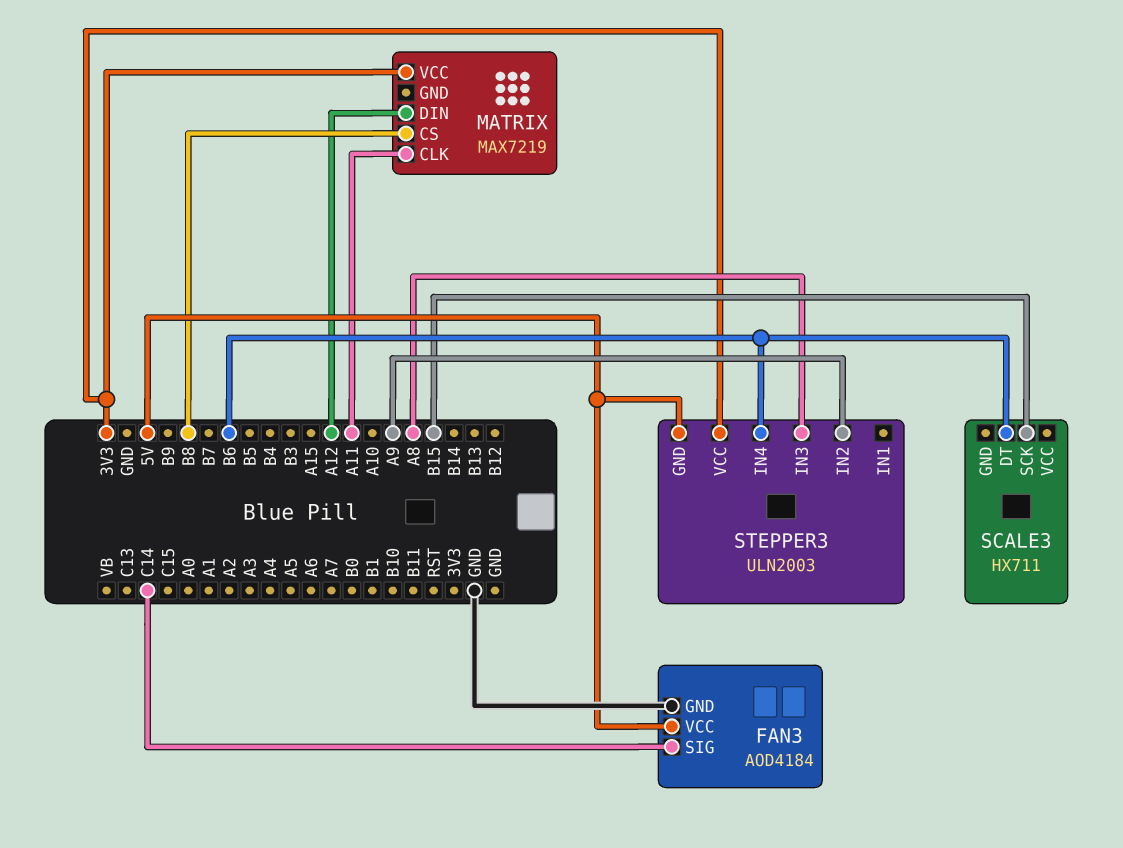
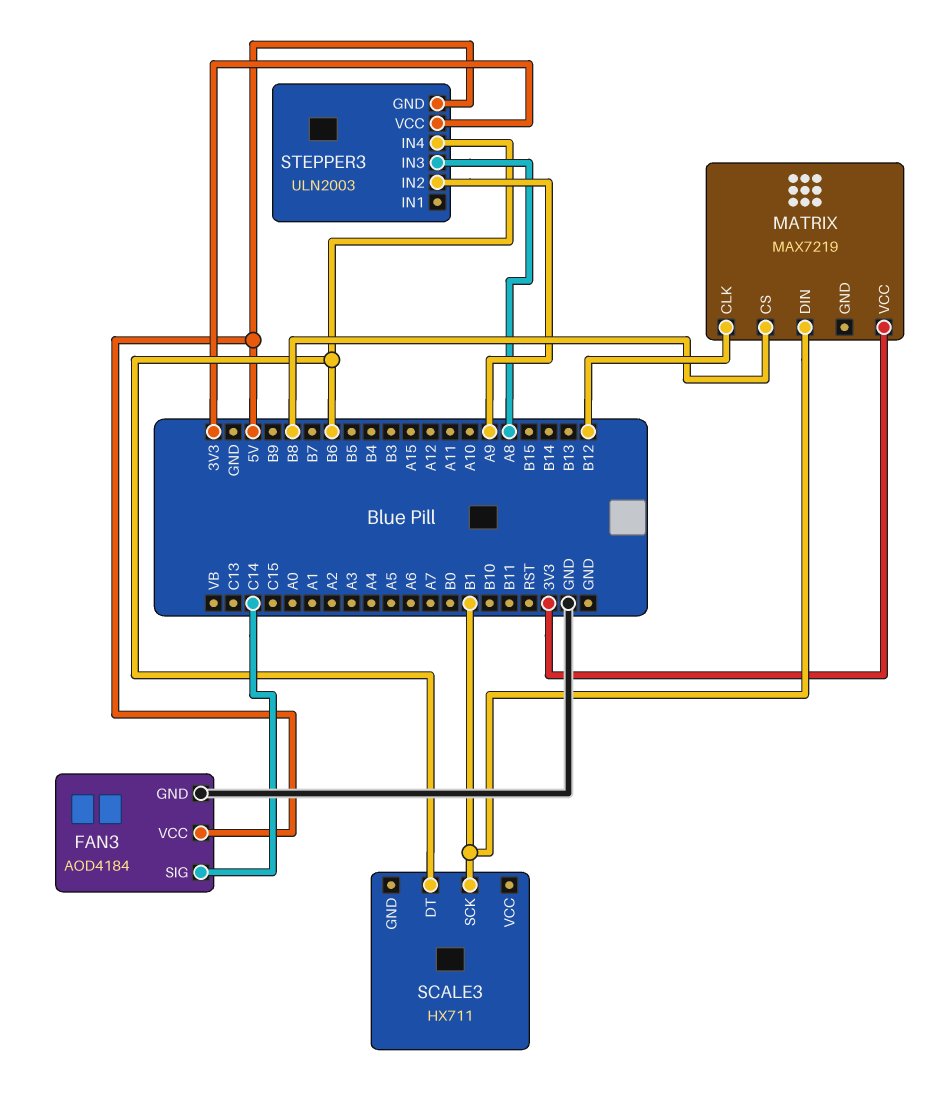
MATRIX pin CLK: A11 -> B12
MATRIX pin DIN: A12 -> B1
SCALE3 pin SCK: B15 -> B1

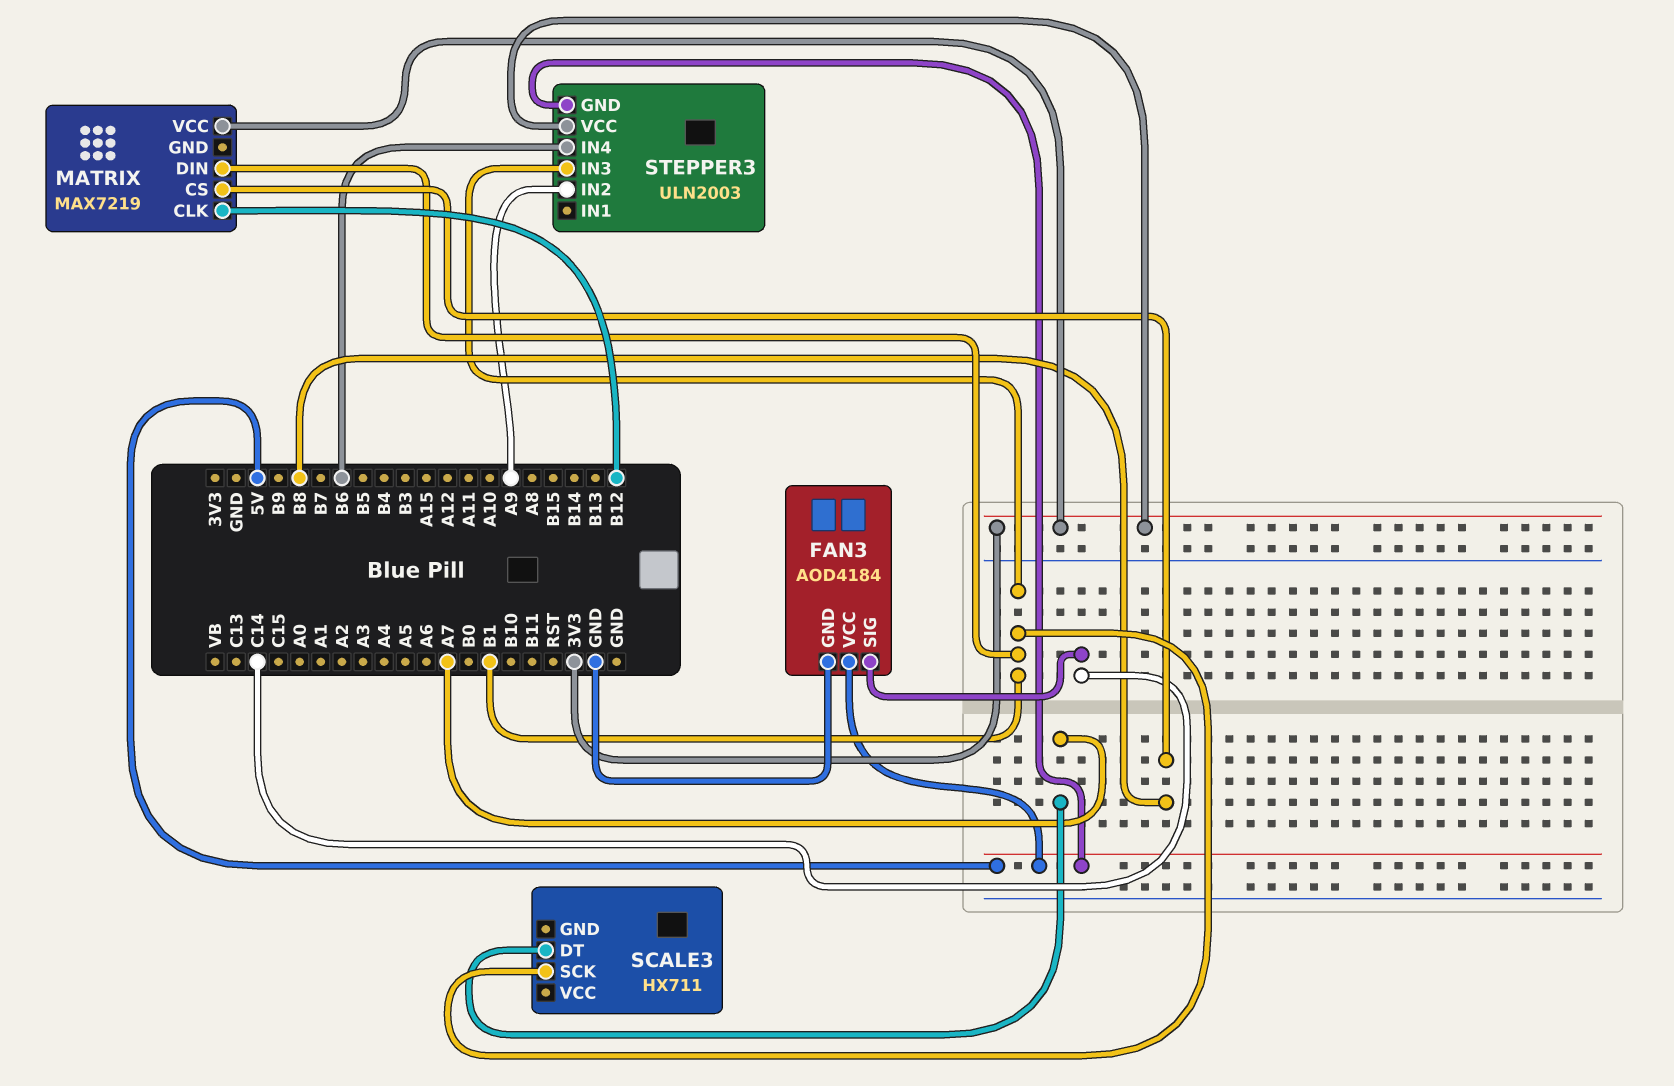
SCALE3 pin DT: B6 -> A7
STEPPER3 pin IN3: A8 -> B1

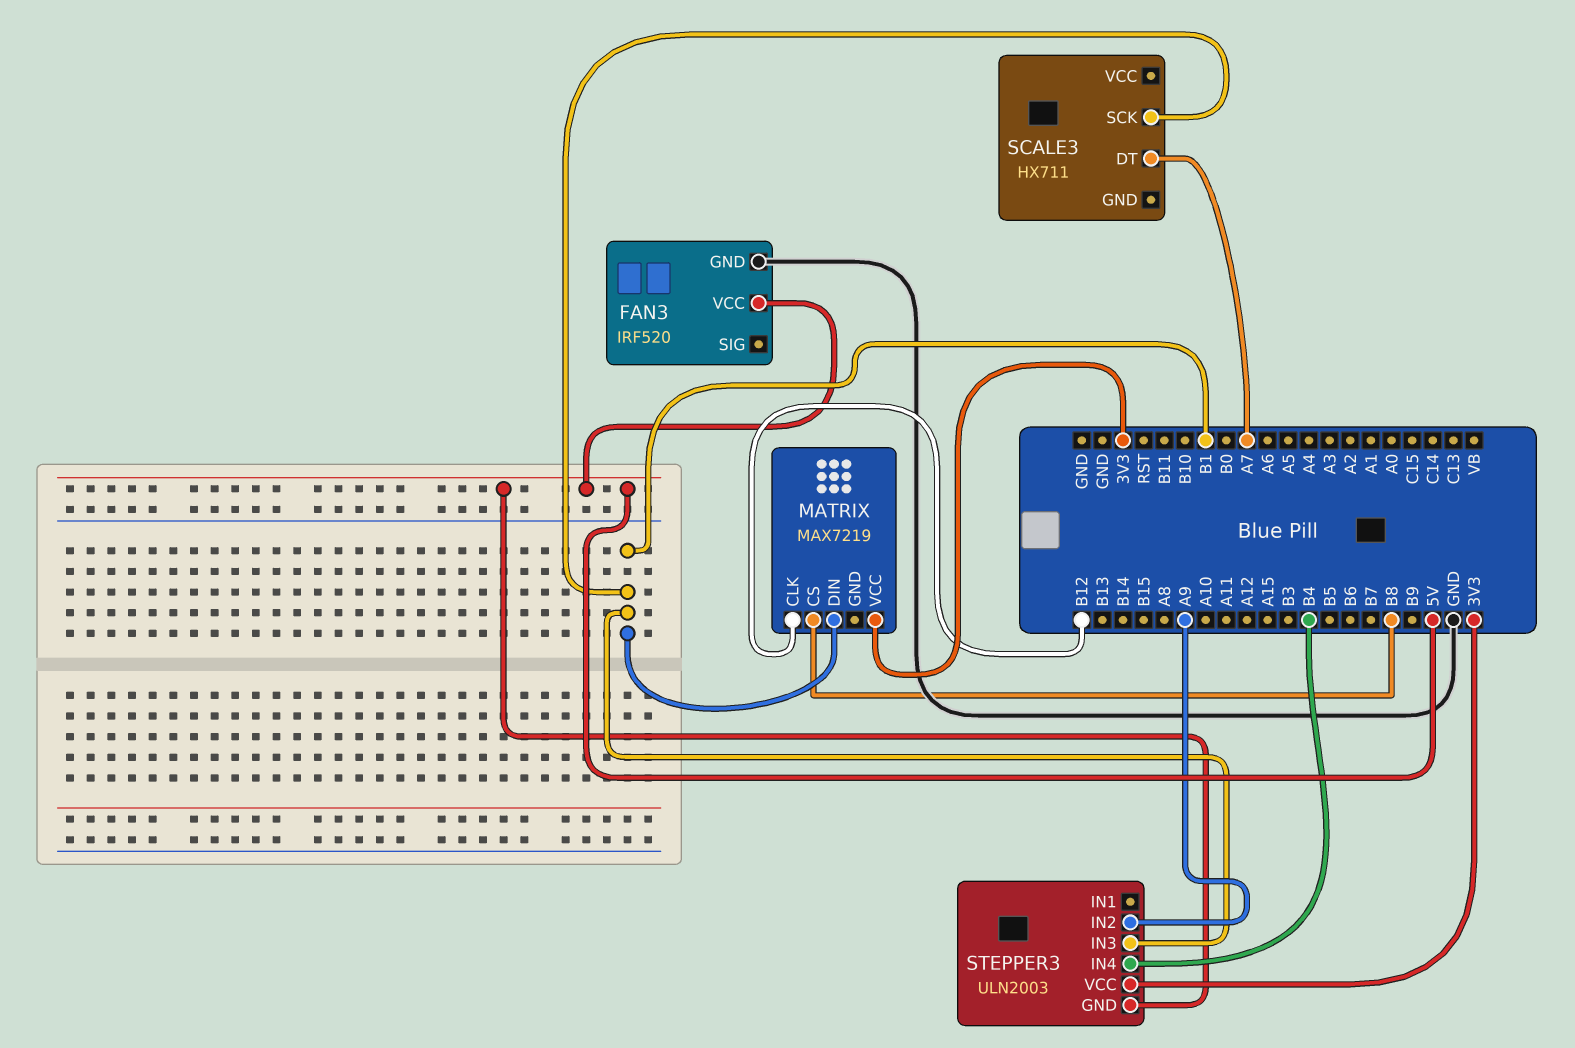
FAN3: AOD4184 -> IRF520
FAN3 pin SIG: C14 -> none
STEPPER3 pin IN4: B6 -> B4

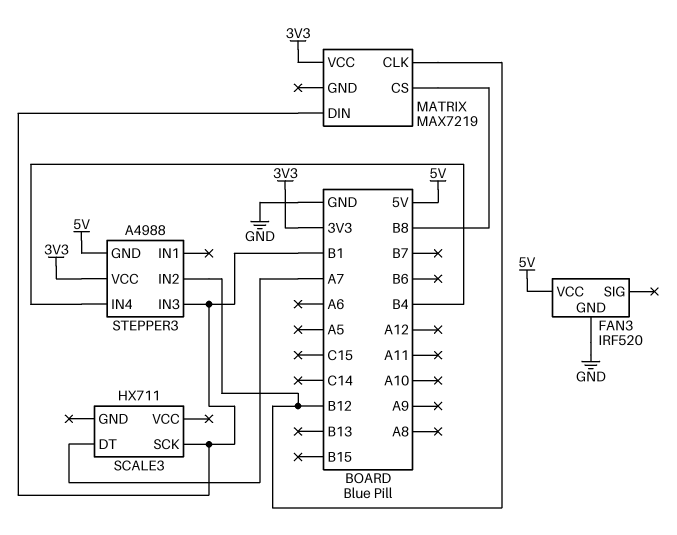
STEPPER3: ULN2003 -> A4988
STEPPER3 pin IN2: A9 -> B12

